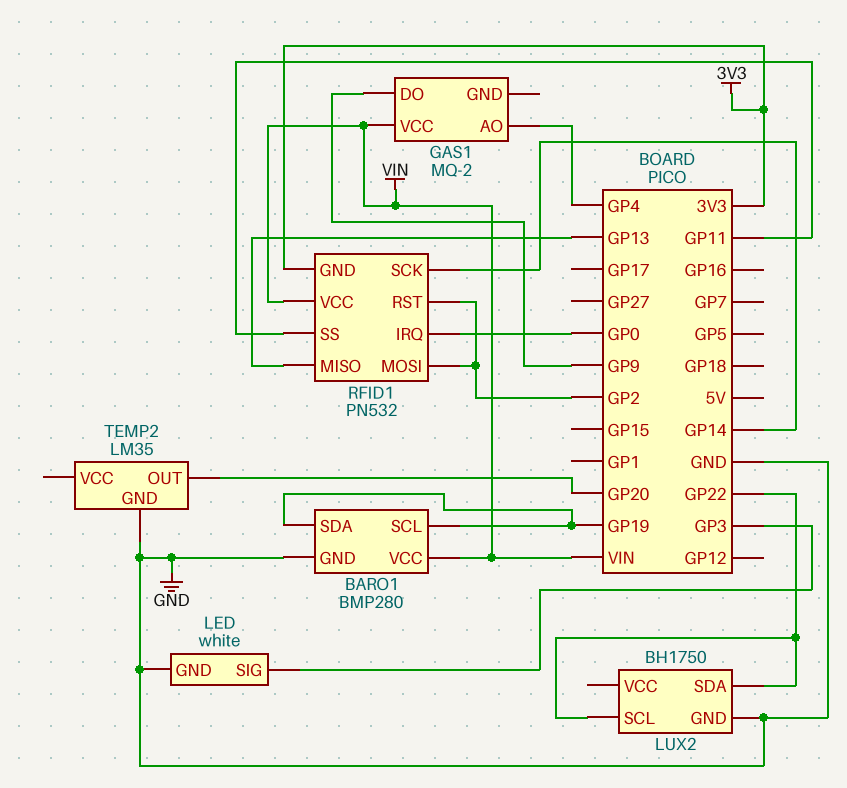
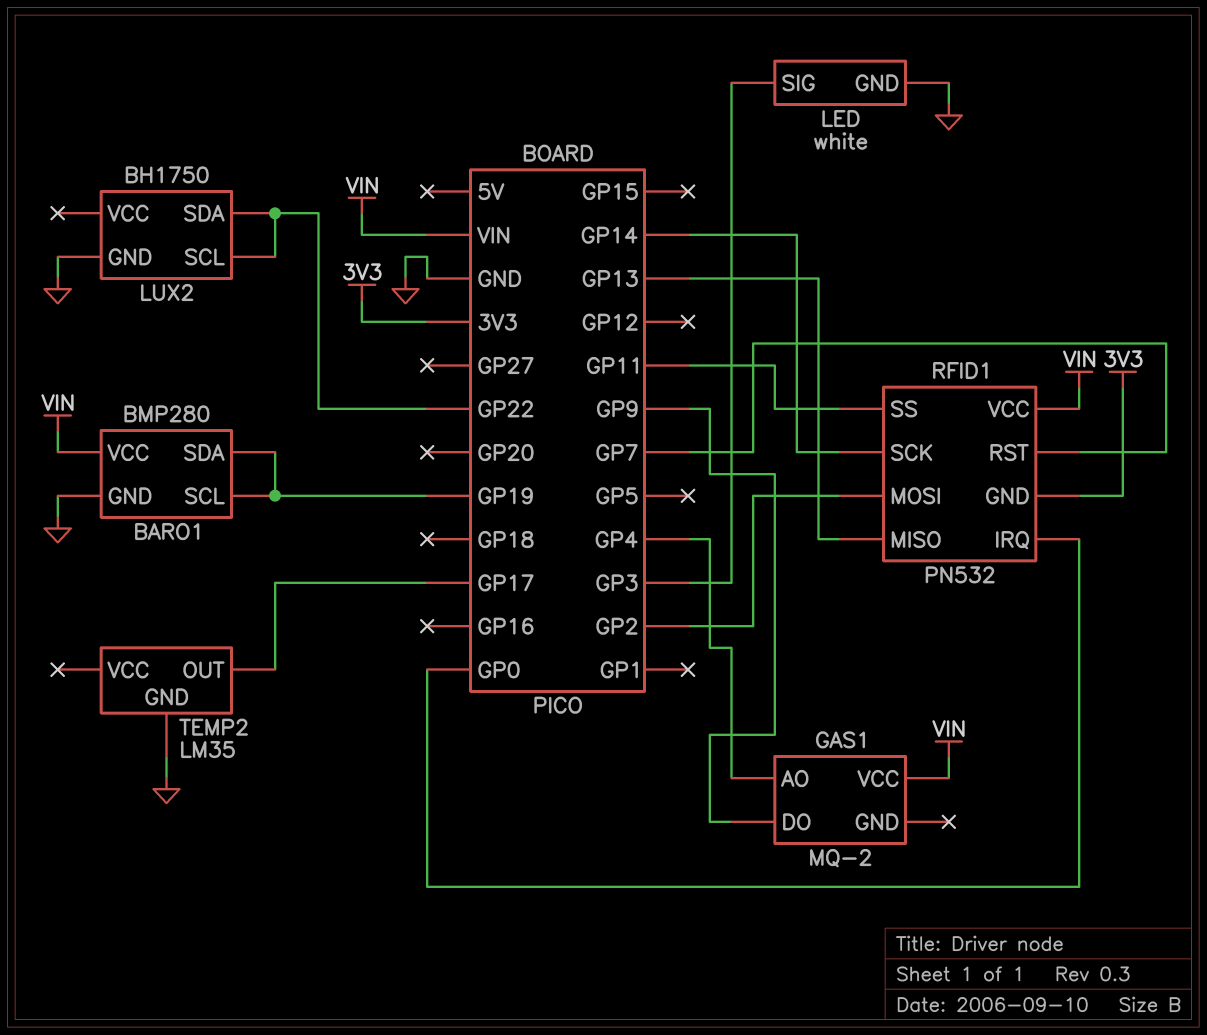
RFID1 pin RST: GP2 -> GP7
TEMP2 pin OUT: GP20 -> GP17

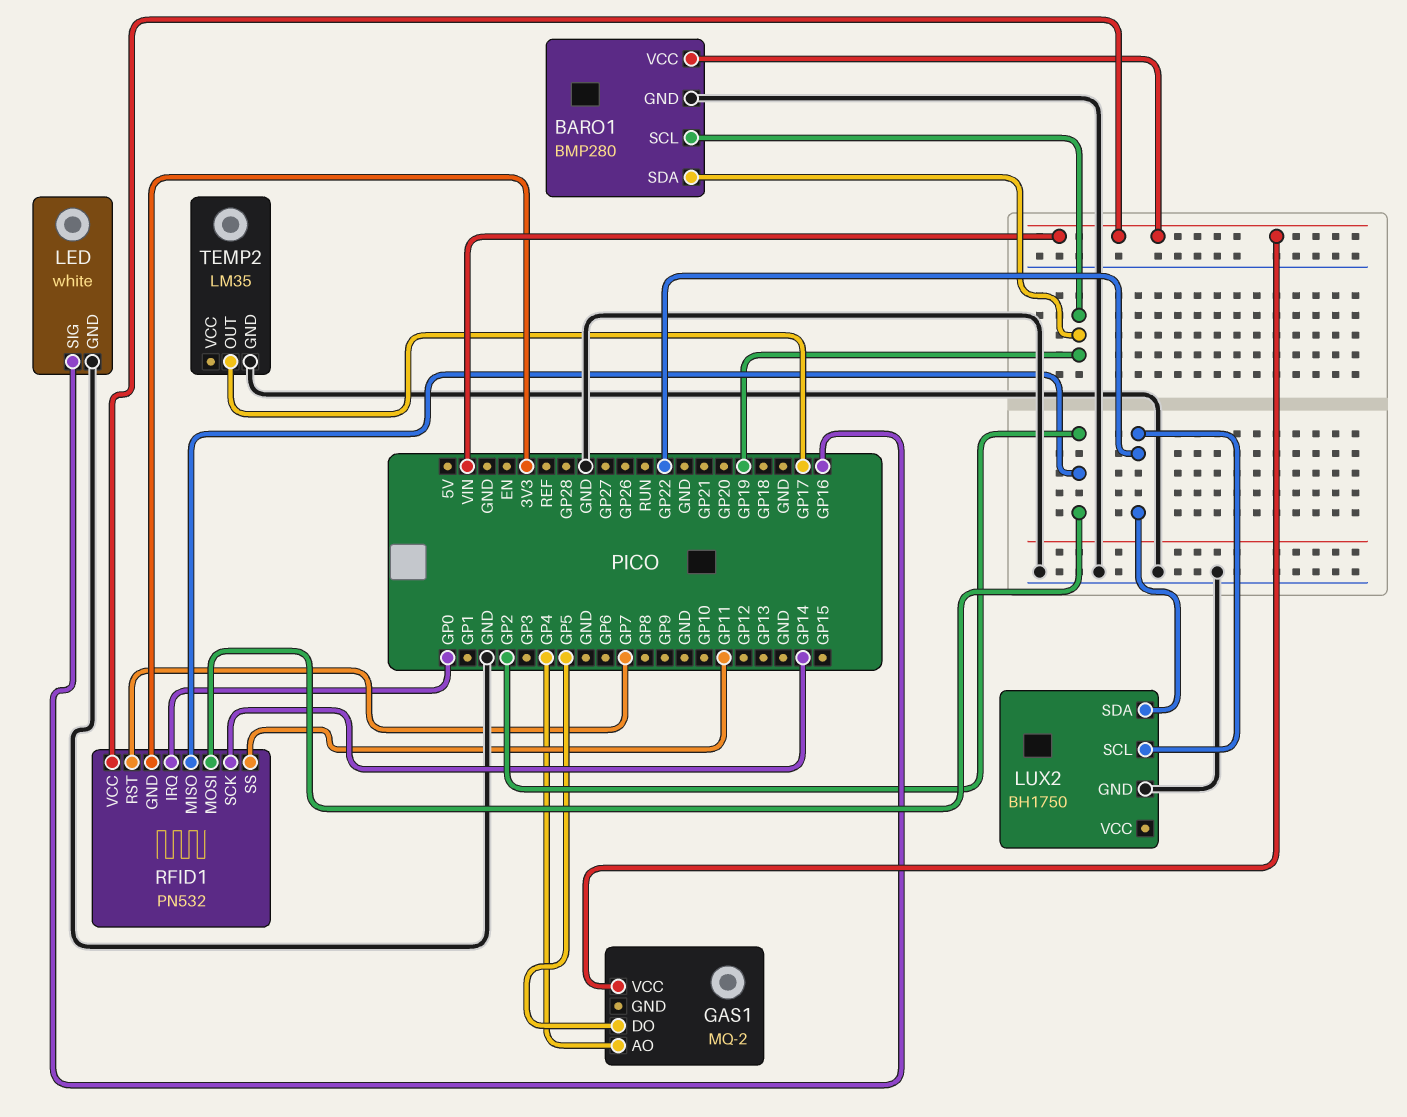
GAS1 pin DO: GP9 -> GP5
LED pin SIG: GP3 -> GP16
RFID1 pin MISO: GP13 -> GP2

